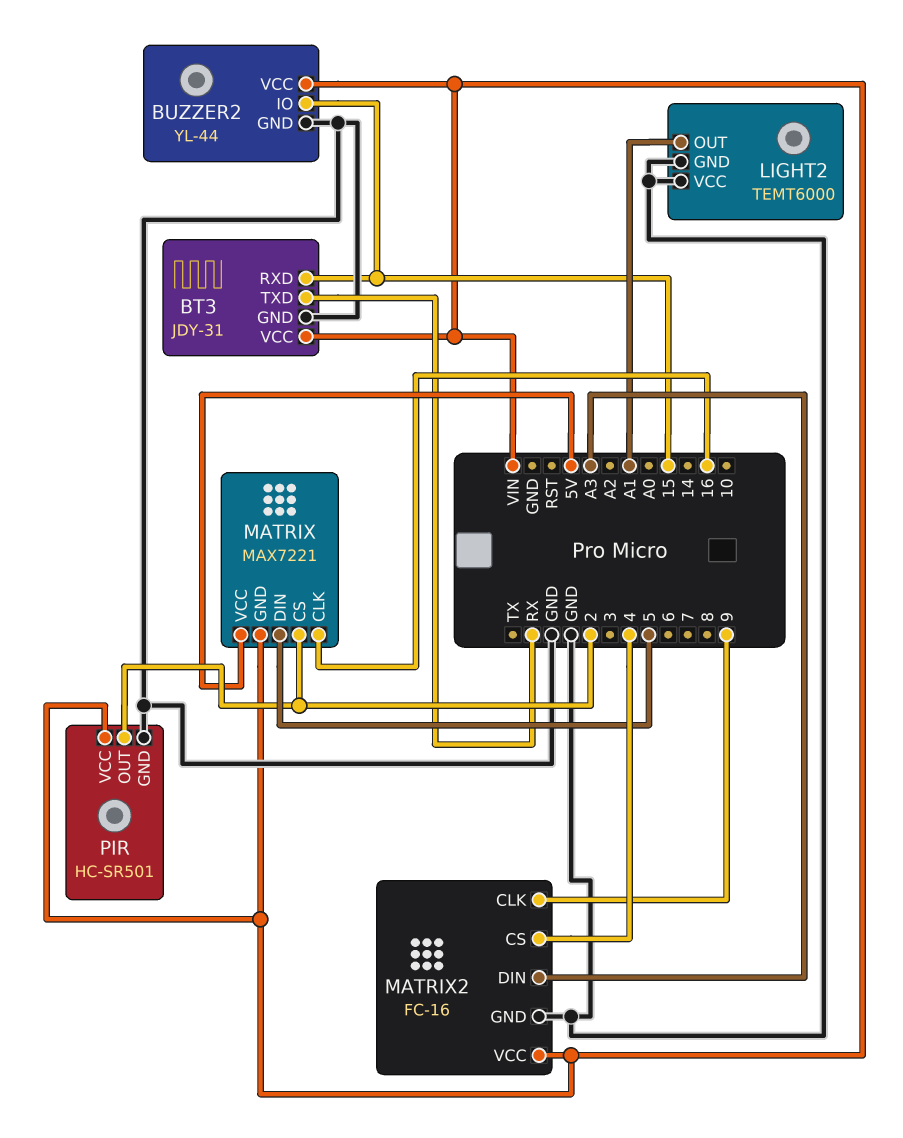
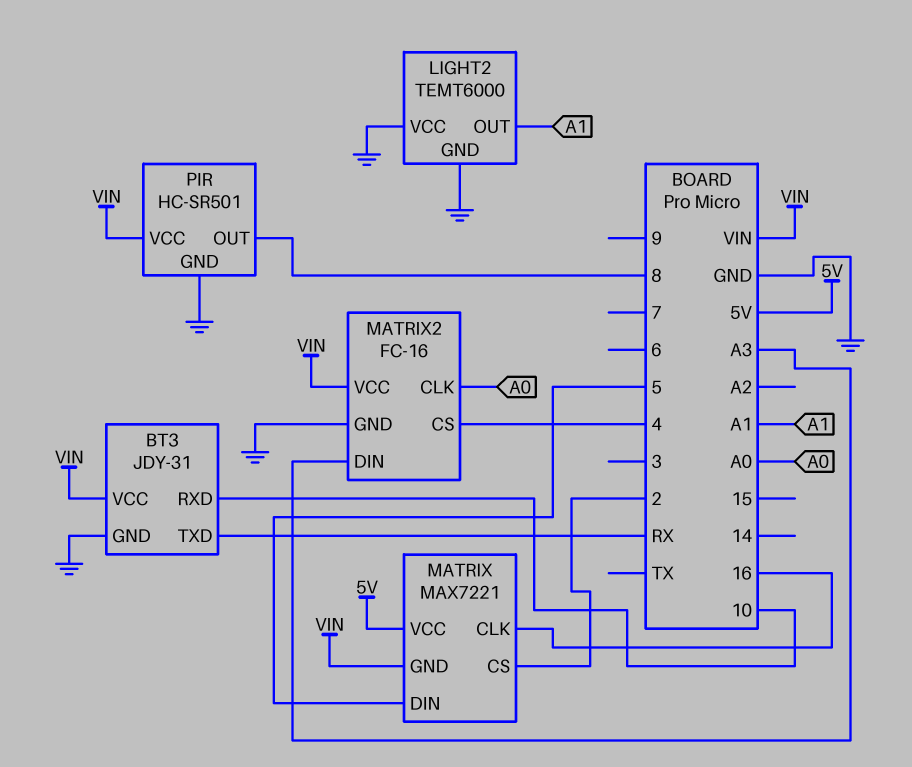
BT3 pin RXD: 15 -> 10
BUZZER2: YL-44 -> none
BUZZER2 pin GND: GND -> none
BUZZER2 pin IO: 15 -> none
BUZZER2 pin VCC: VIN -> none
MATRIX2 pin CLK: 9 -> A0
PIR pin OUT: 2 -> 8

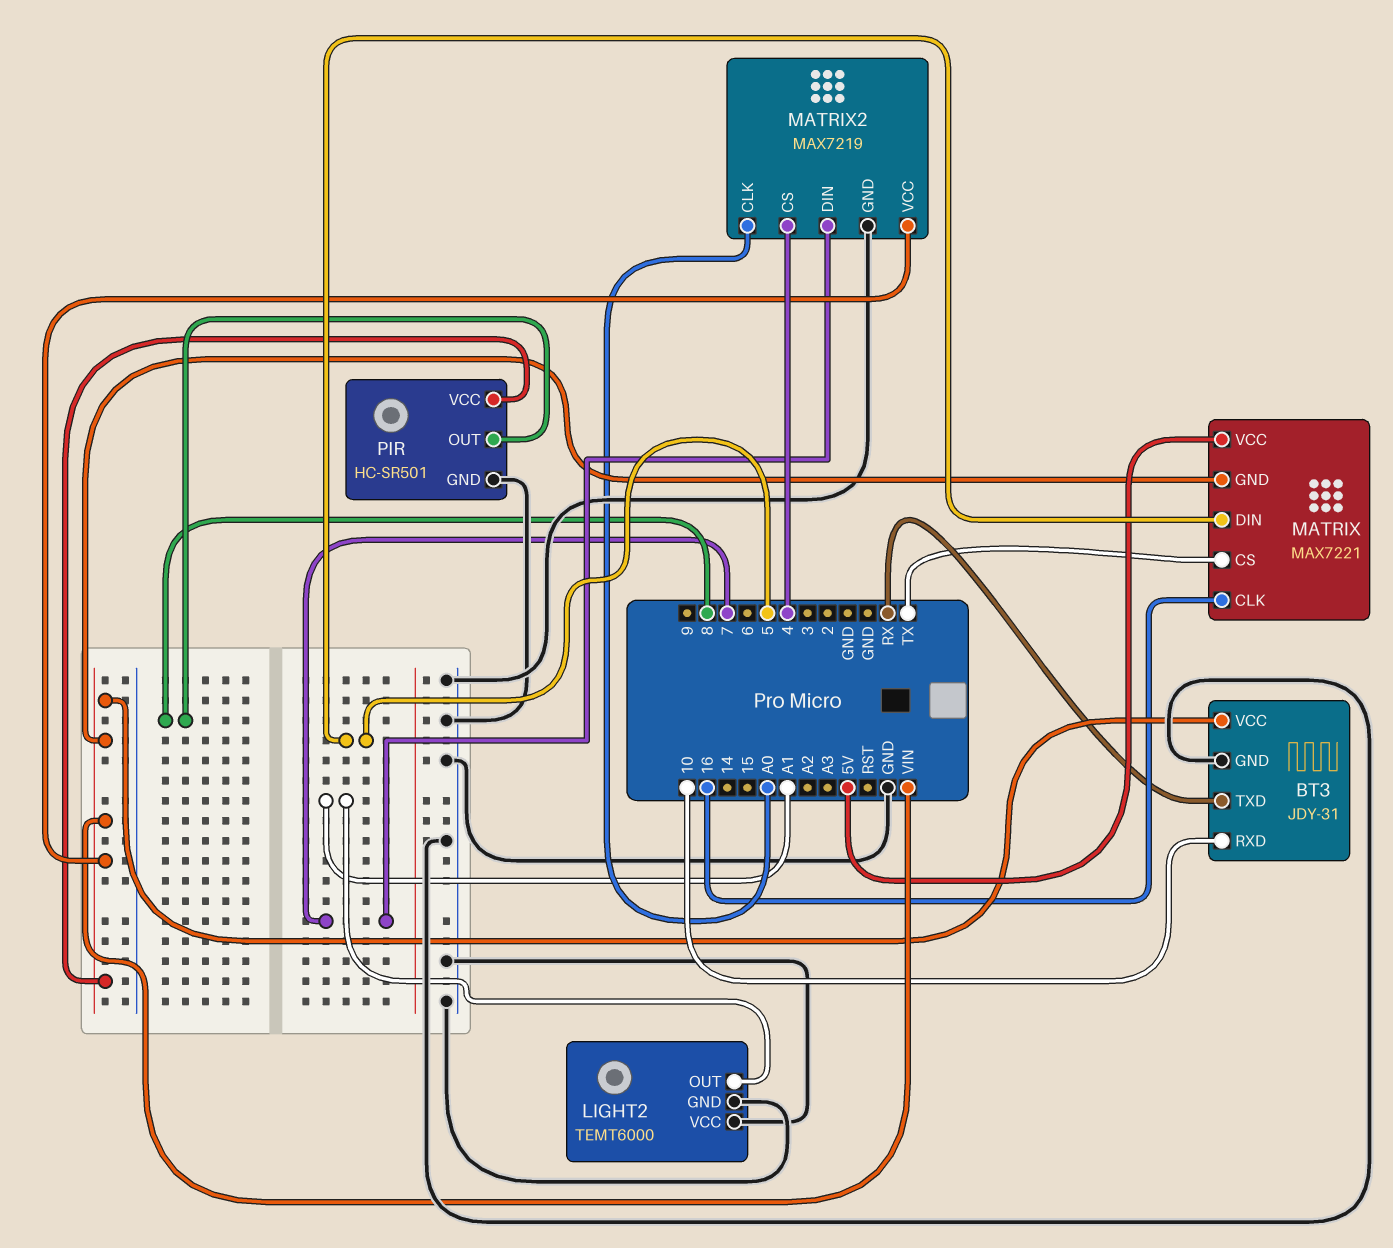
MATRIX pin CS: 2 -> TX
MATRIX2: FC-16 -> MAX7219
MATRIX2 pin DIN: A3 -> 7

